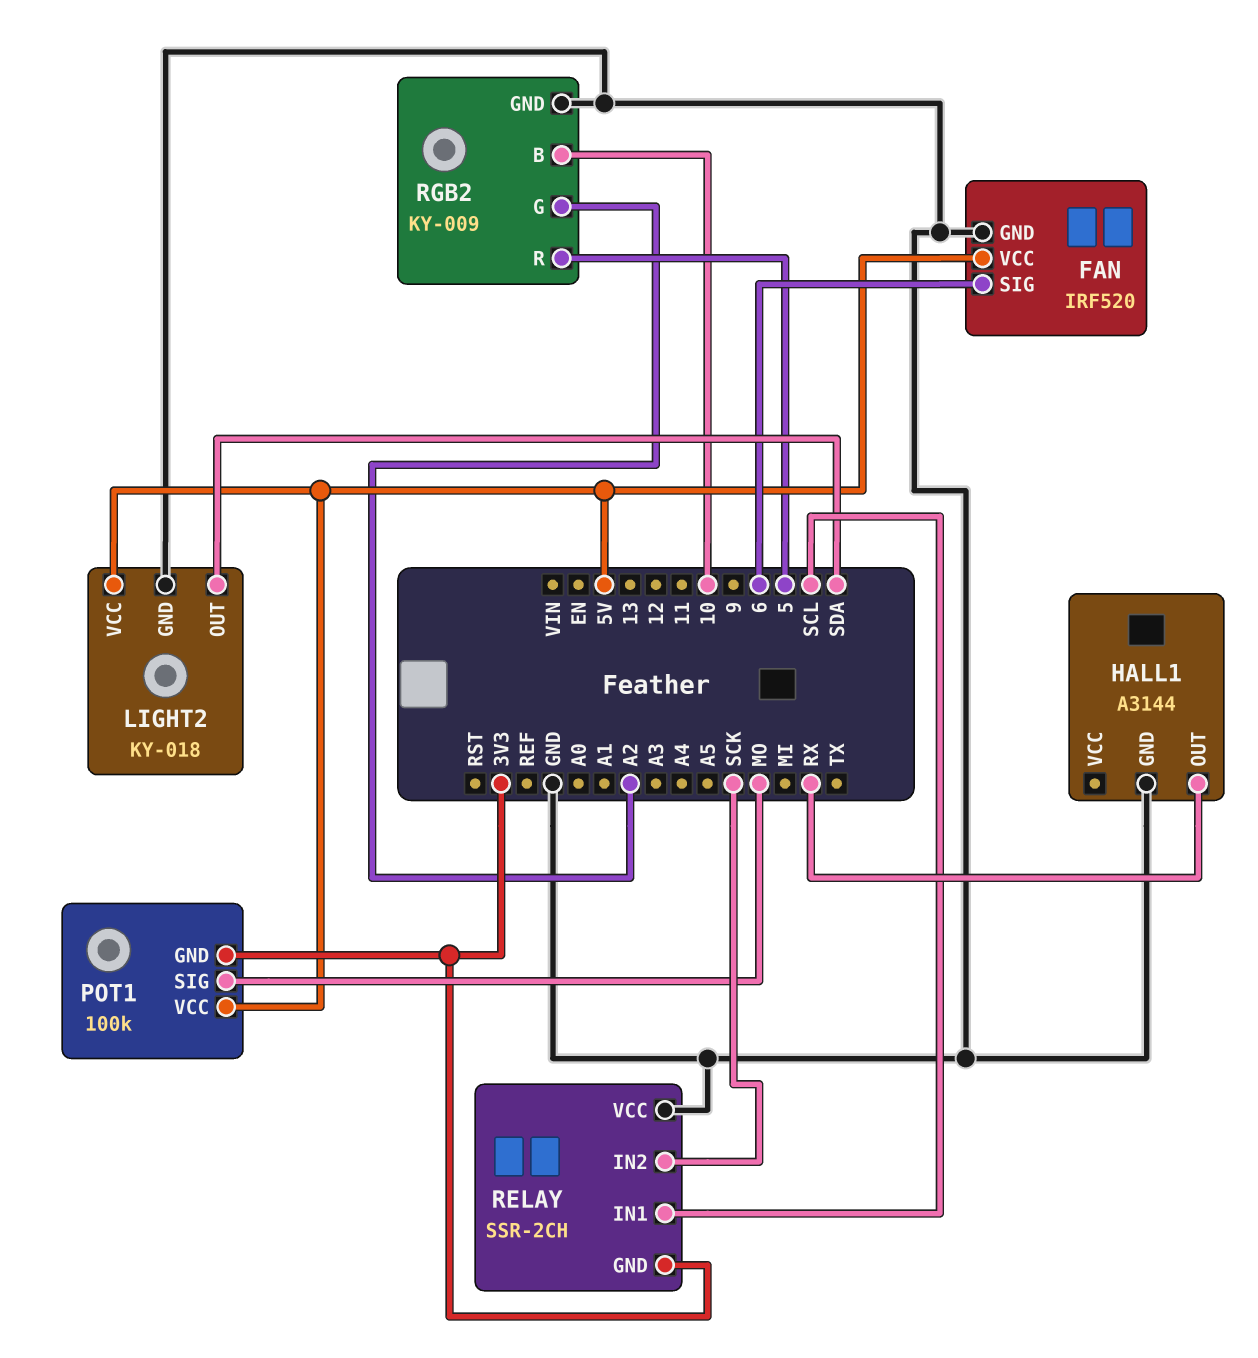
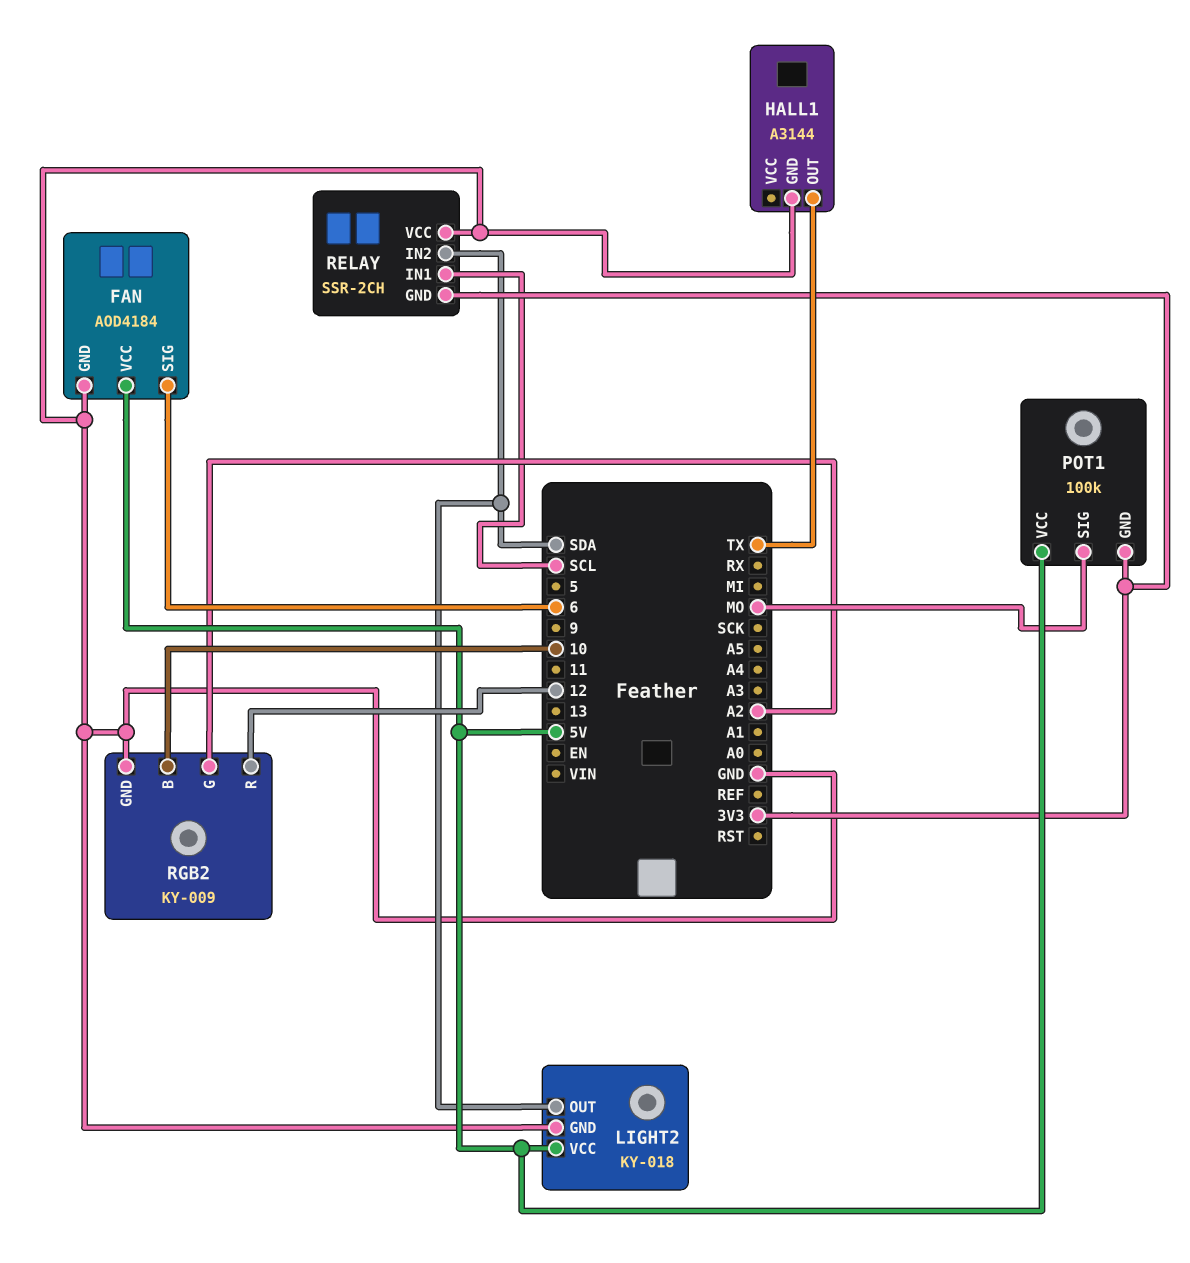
FAN: IRF520 -> AOD4184
HALL1 pin OUT: RX -> TX
RELAY pin IN2: SCK -> SDA
RGB2 pin R: 5 -> 12

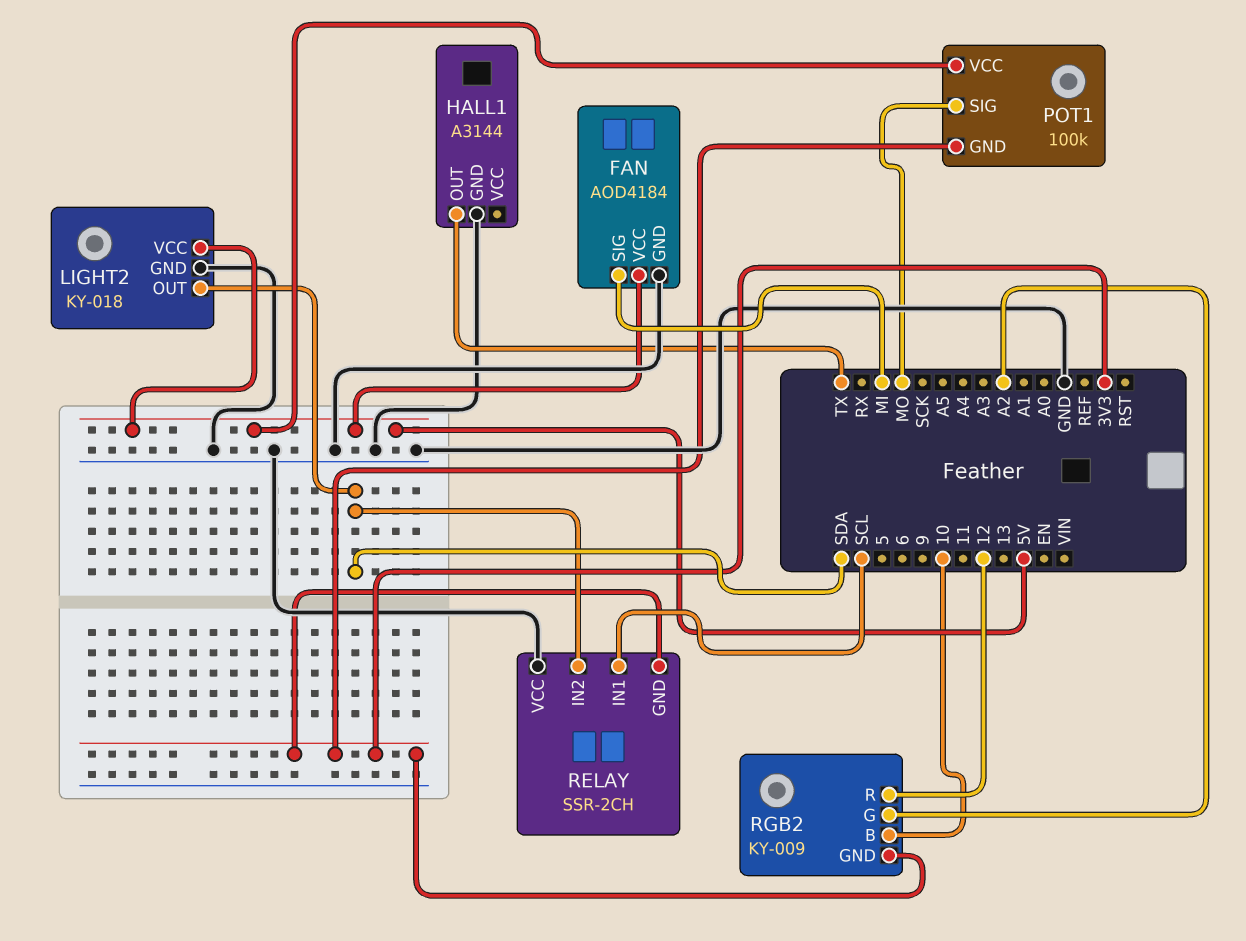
FAN pin SIG: 6 -> MI
RGB2 pin GND: GND -> 3V3

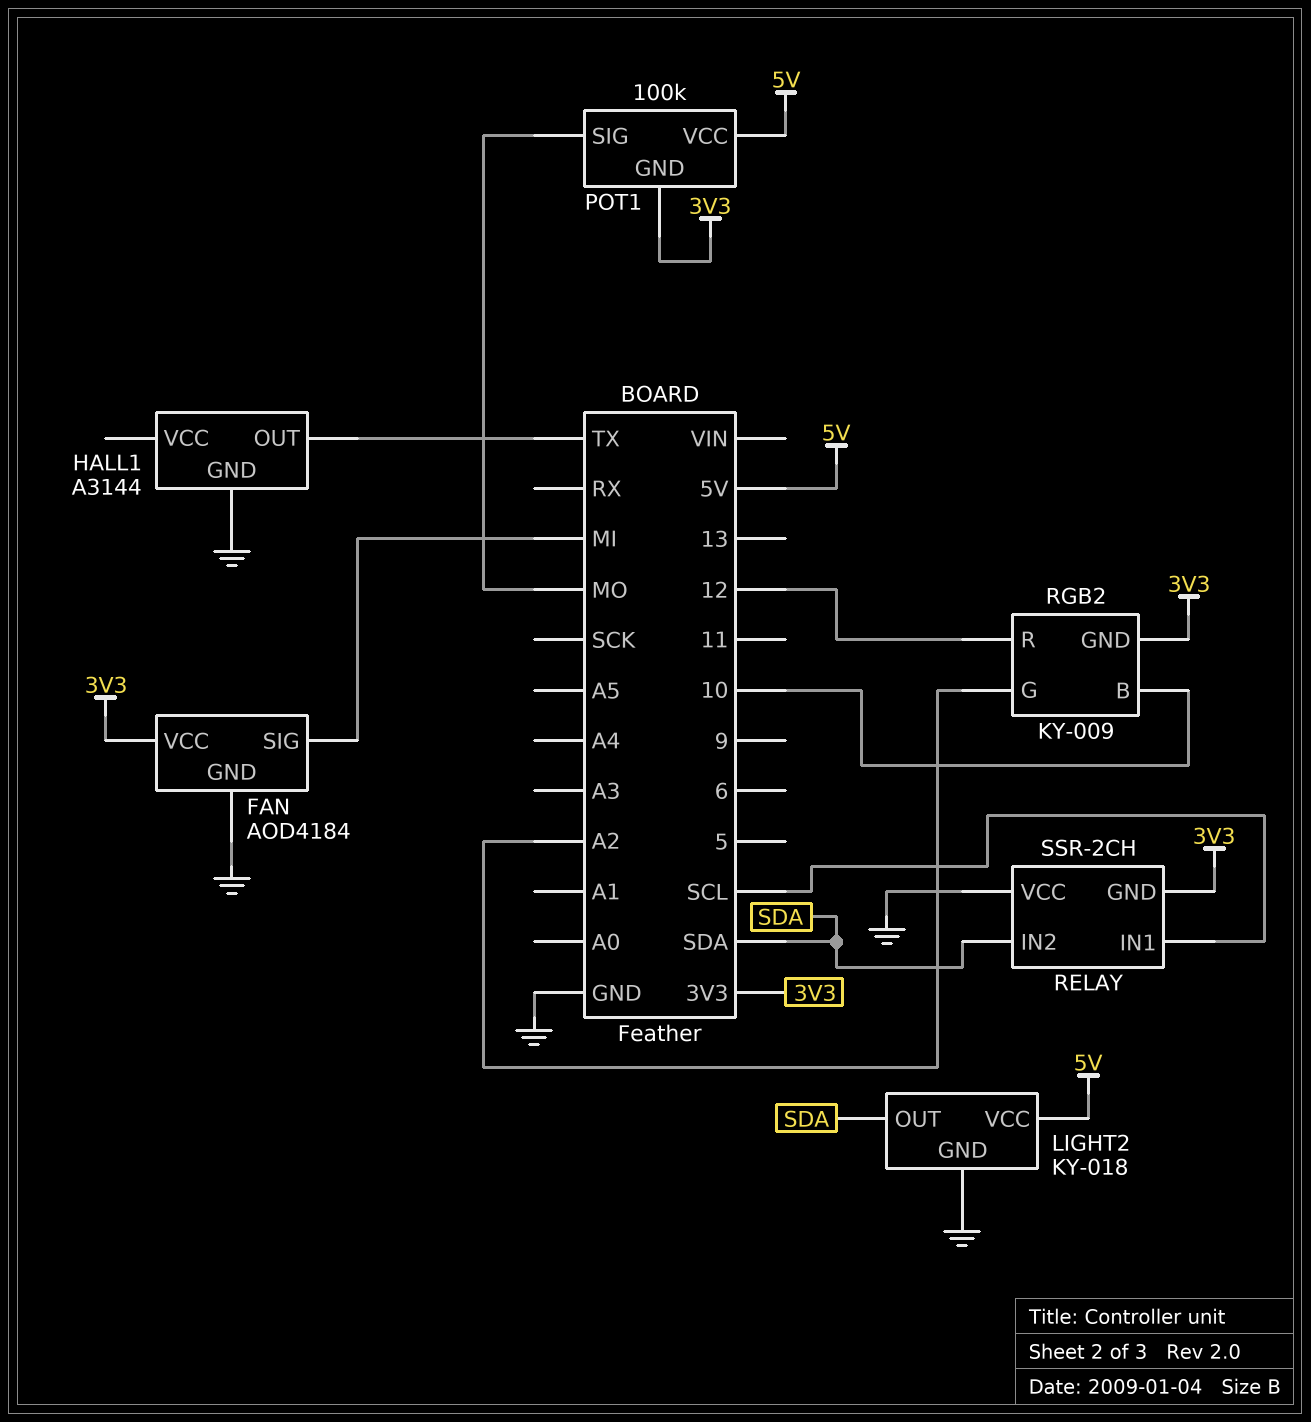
FAN pin VCC: 5V -> 3V3

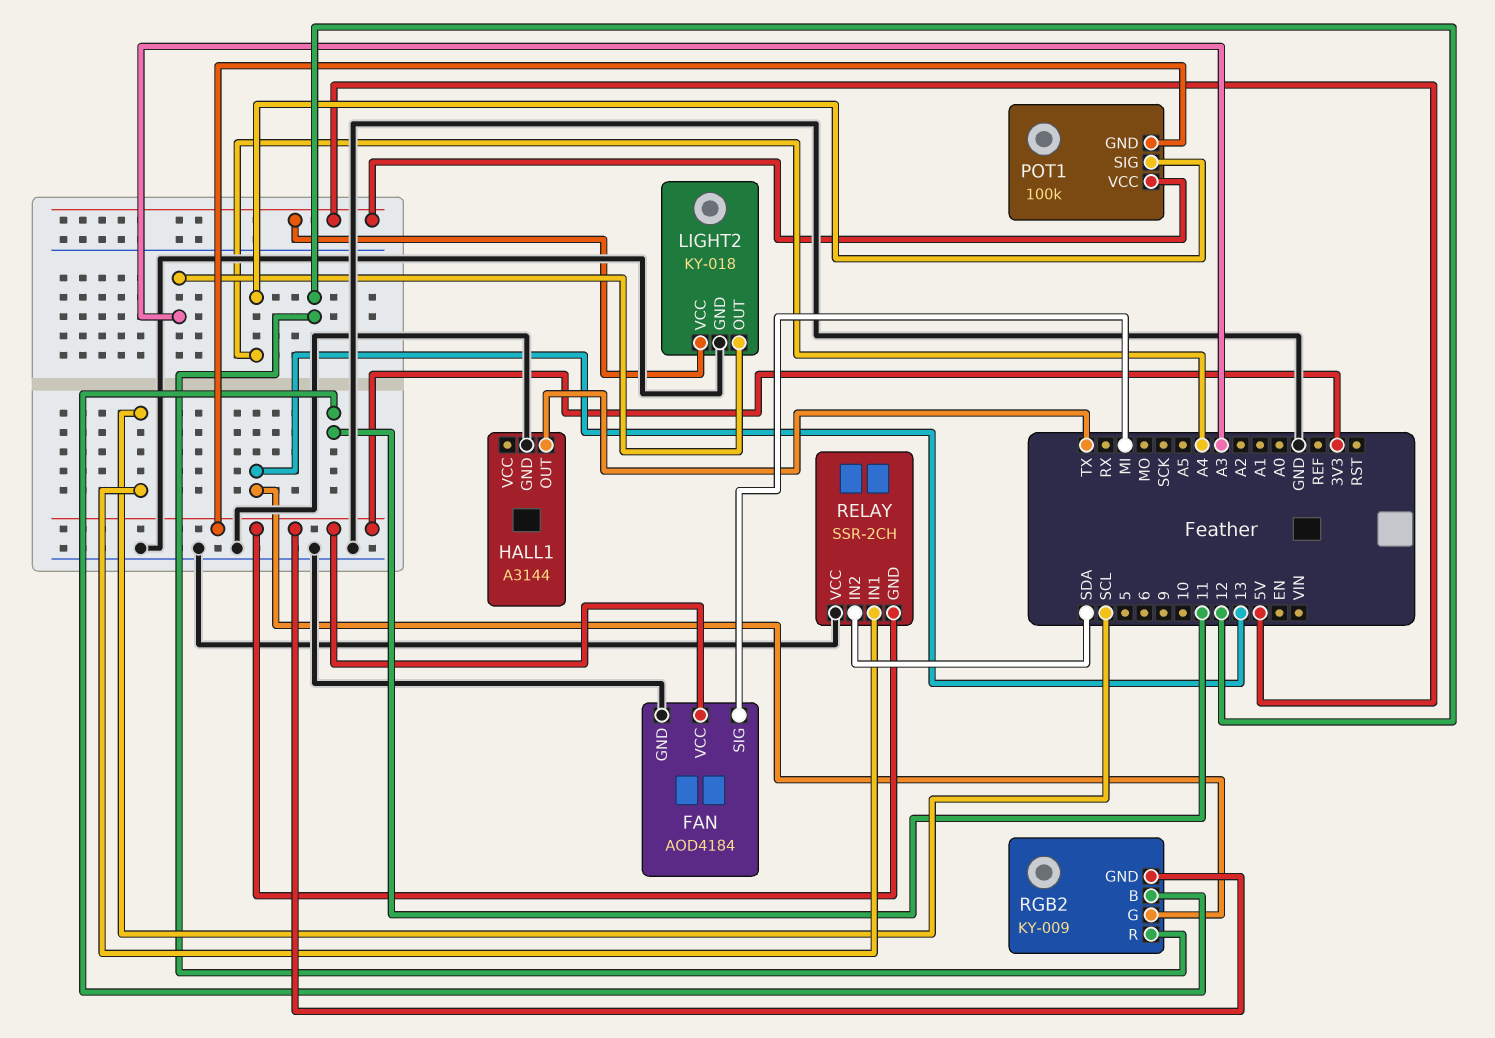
LIGHT2 pin OUT: SDA -> A3
POT1 pin SIG: MO -> A4
RGB2 pin B: 10 -> 11
RGB2 pin G: A2 -> 13

